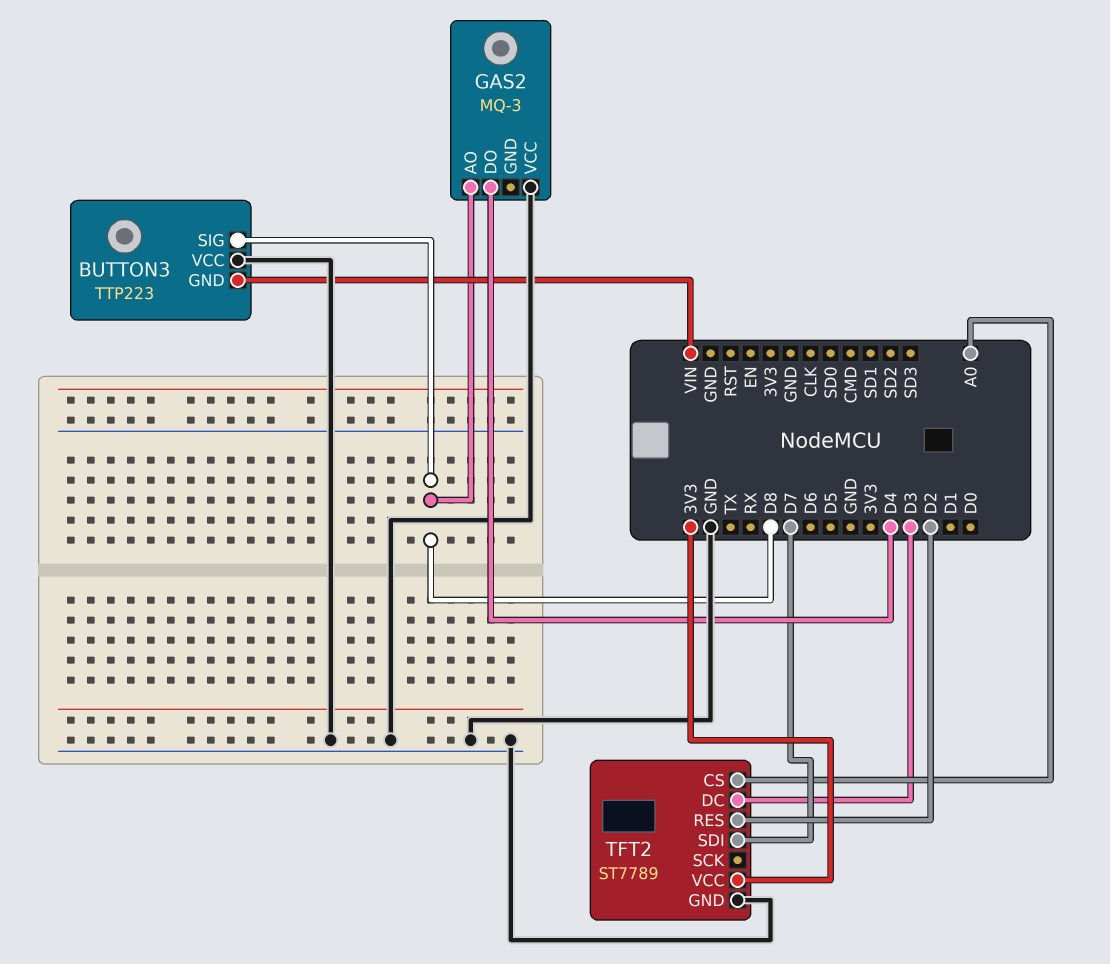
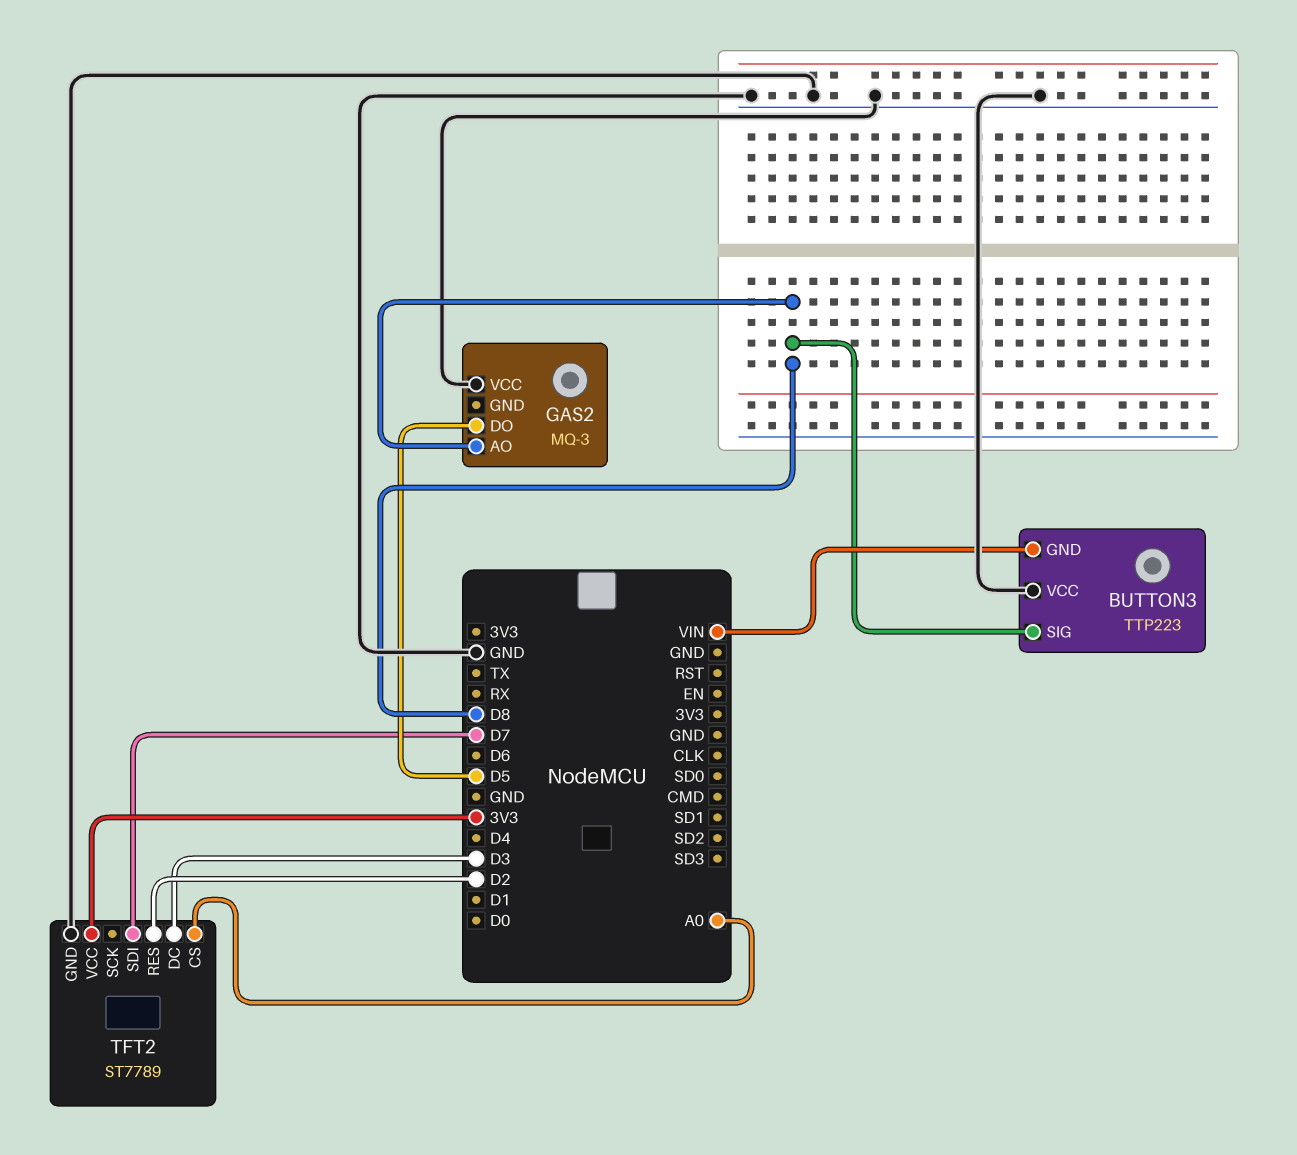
GAS2 pin DO: D4 -> D5

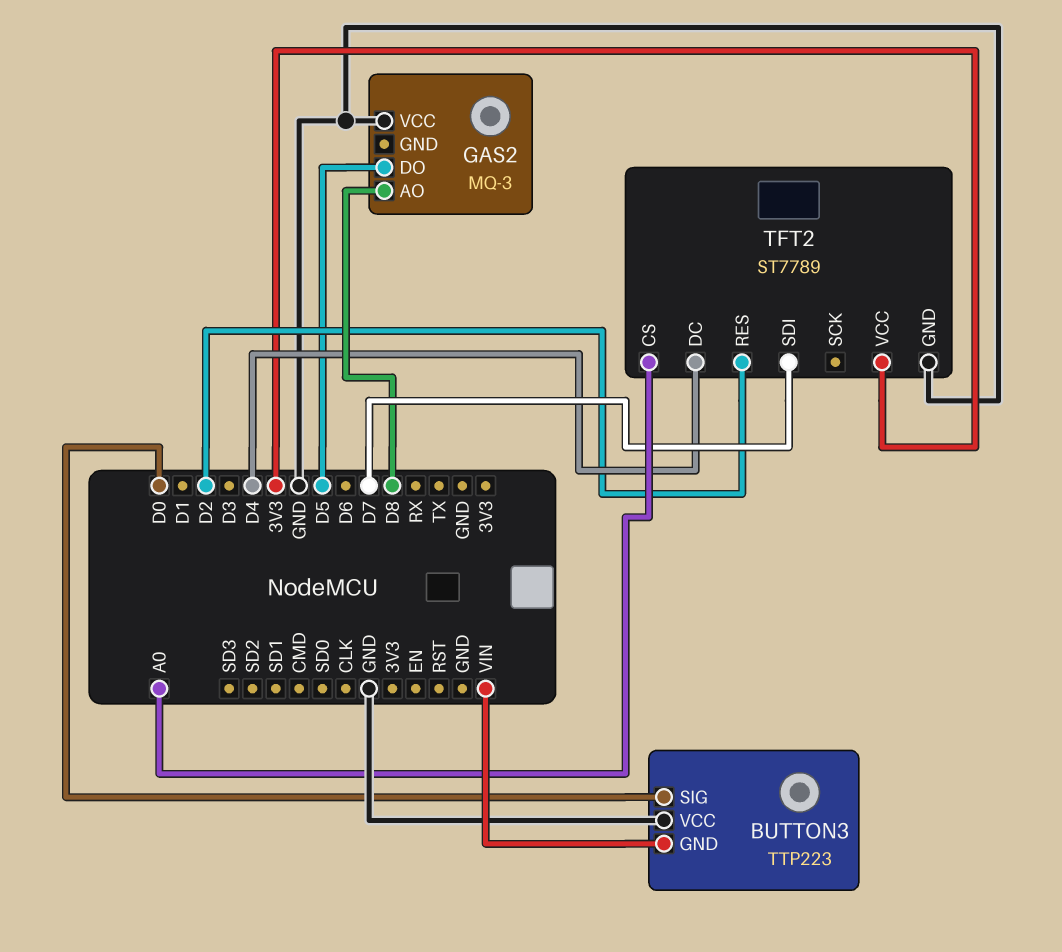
BUTTON3 pin SIG: D8 -> D0
TFT2 pin DC: D3 -> D4

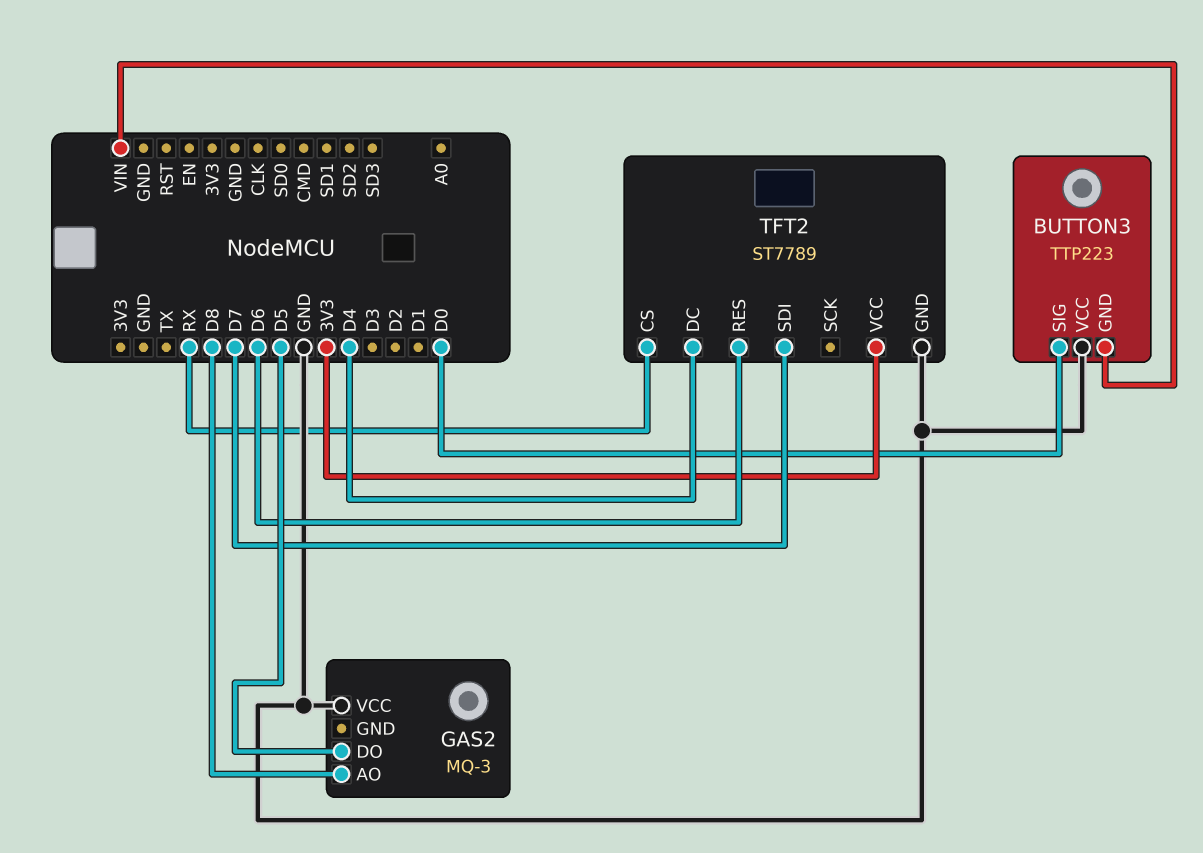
TFT2 pin CS: A0 -> RX
TFT2 pin RES: D2 -> D6

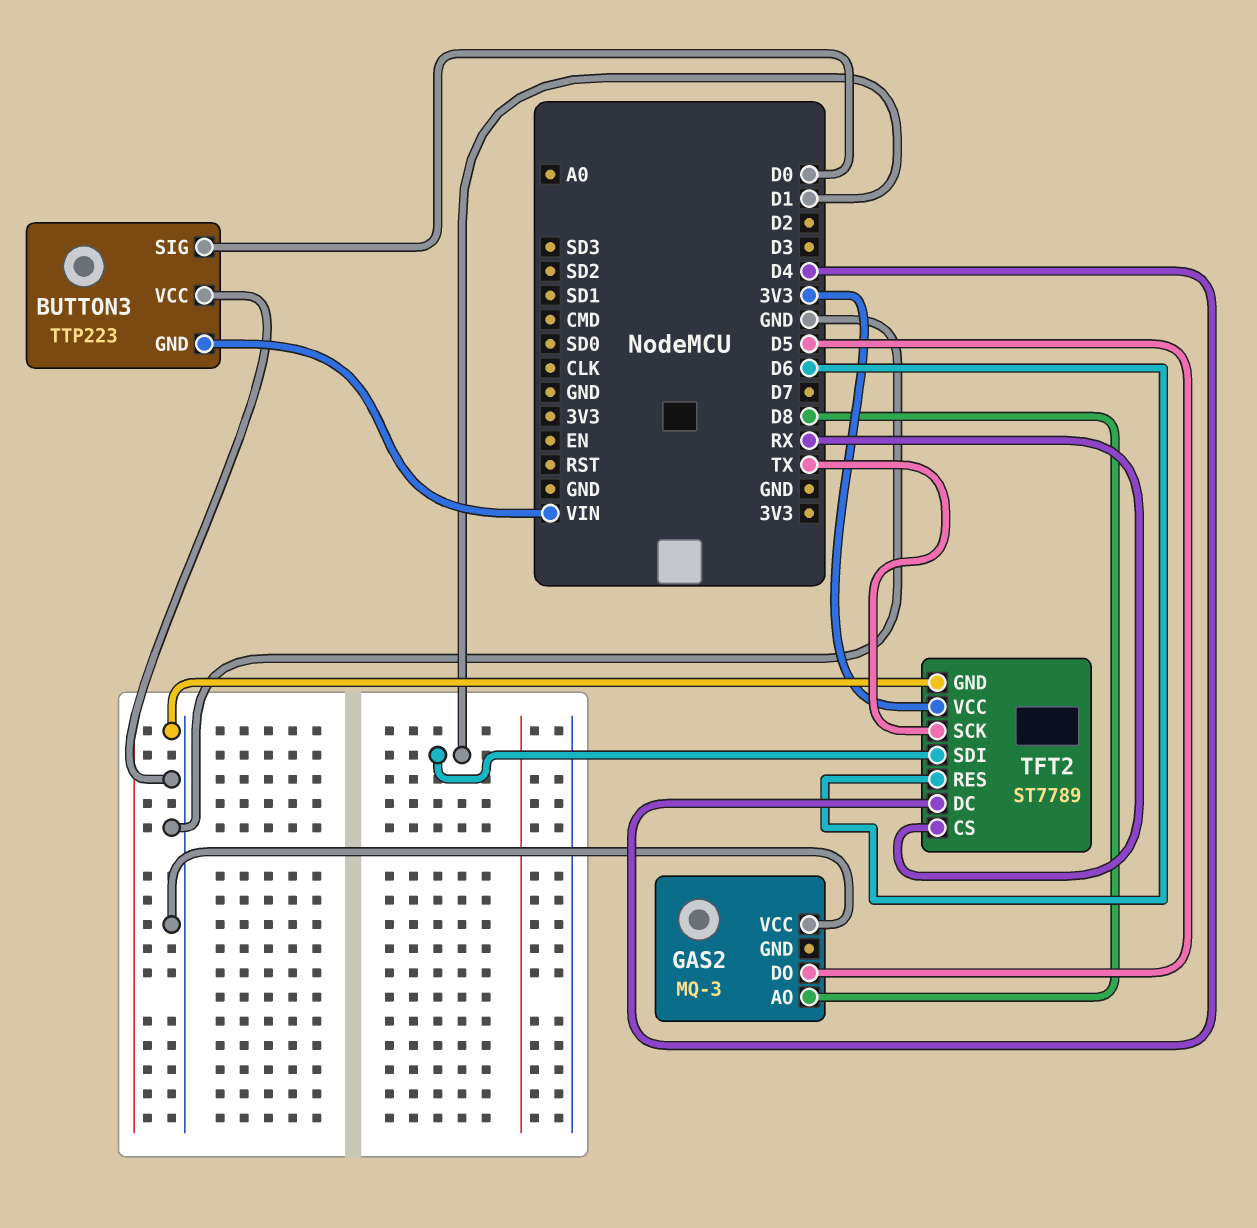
TFT2 pin SCK: none -> TX
TFT2 pin SDI: D7 -> D1

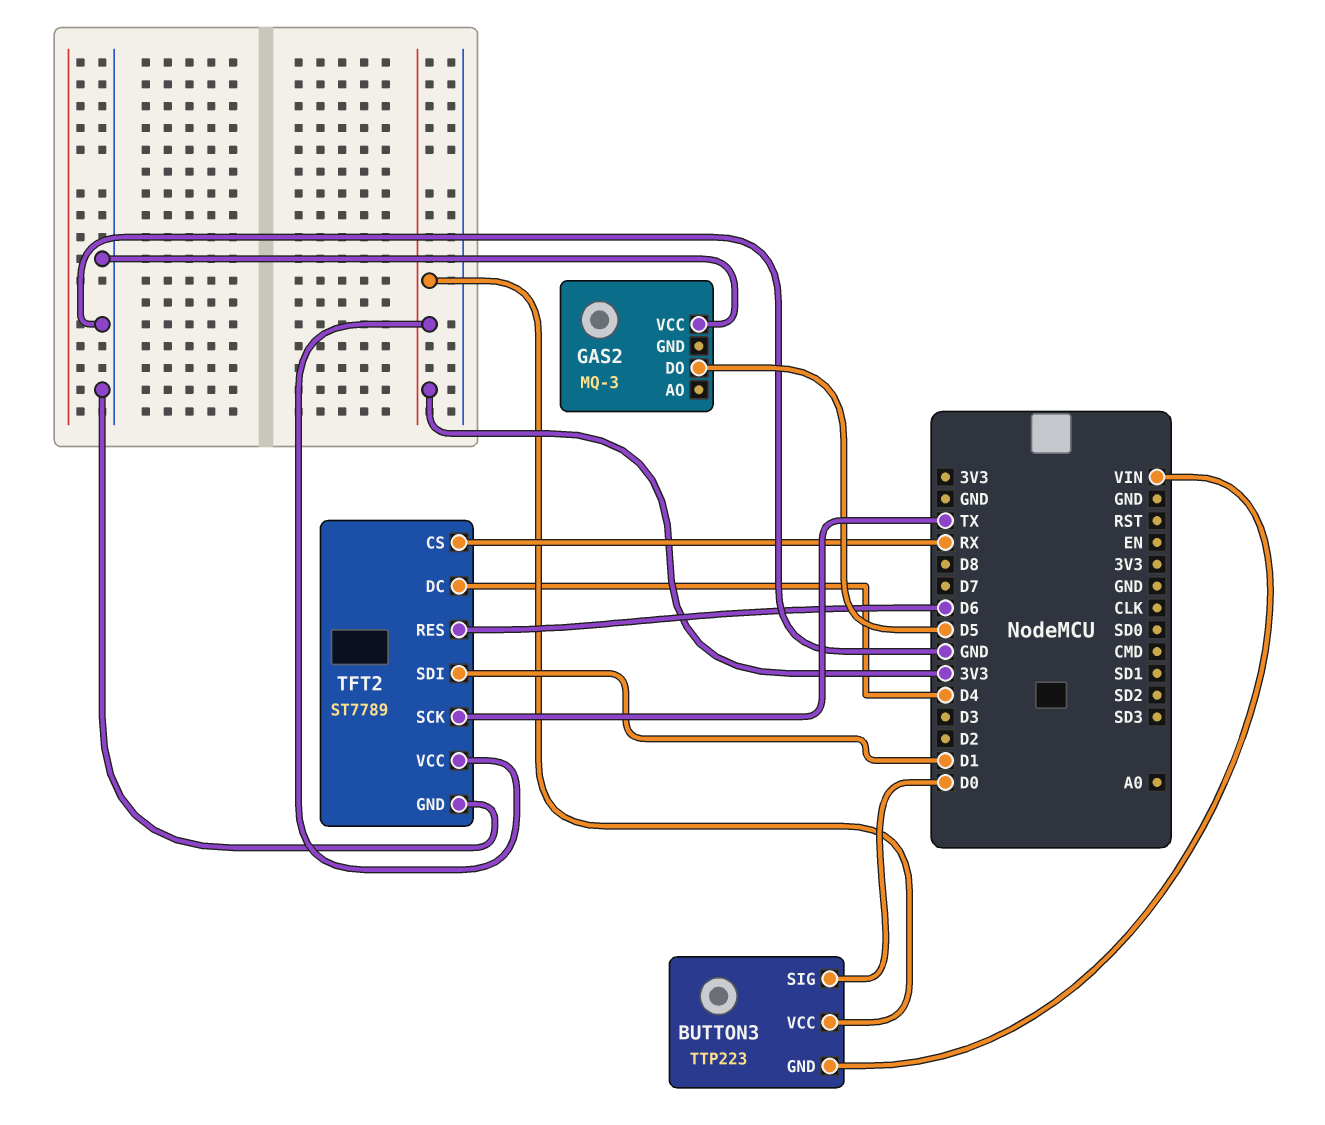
BUTTON3 pin VCC: GND -> 3V3
GAS2 pin AO: D8 -> none

